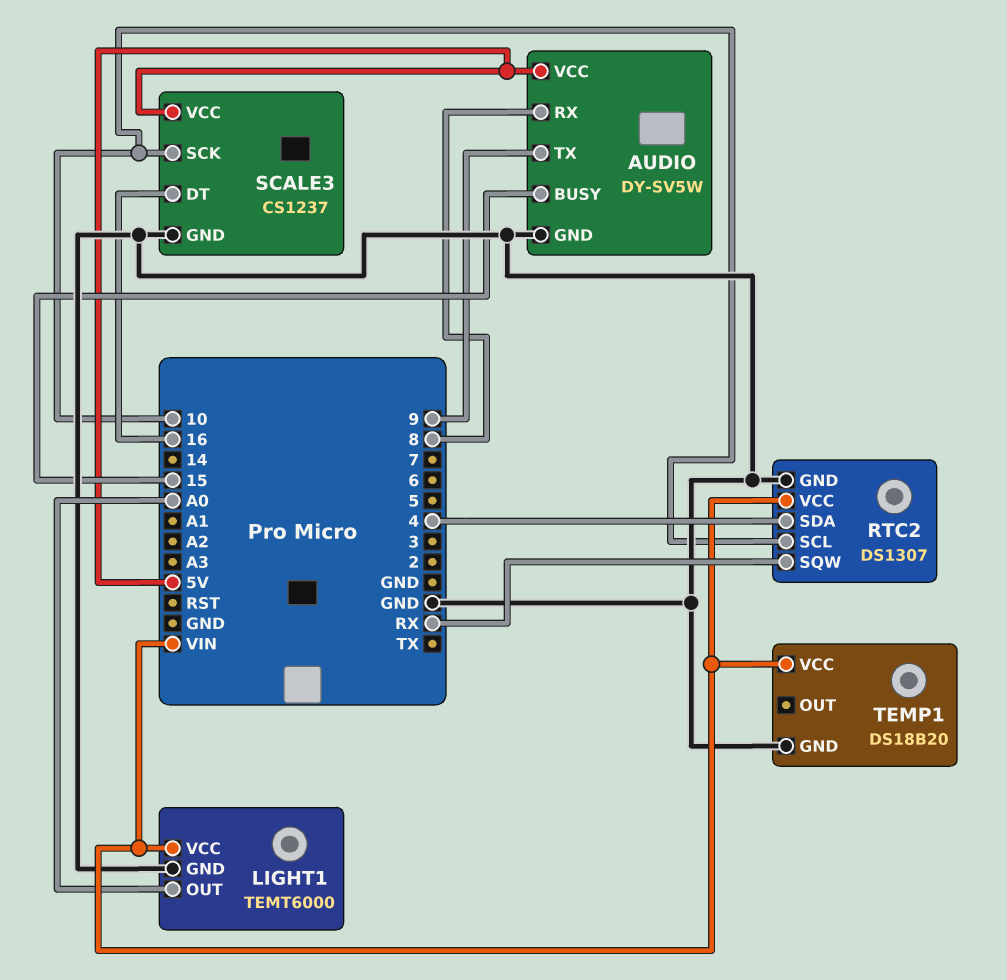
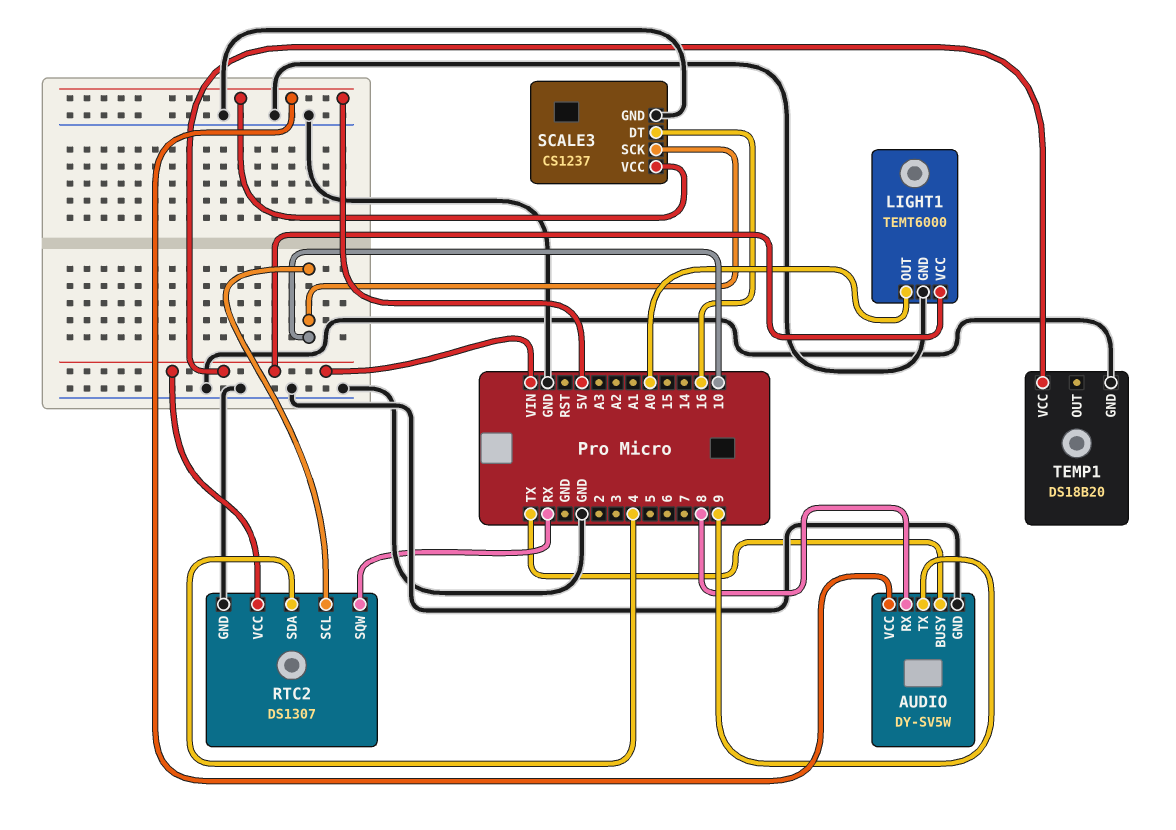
AUDIO pin BUSY: 15 -> TX

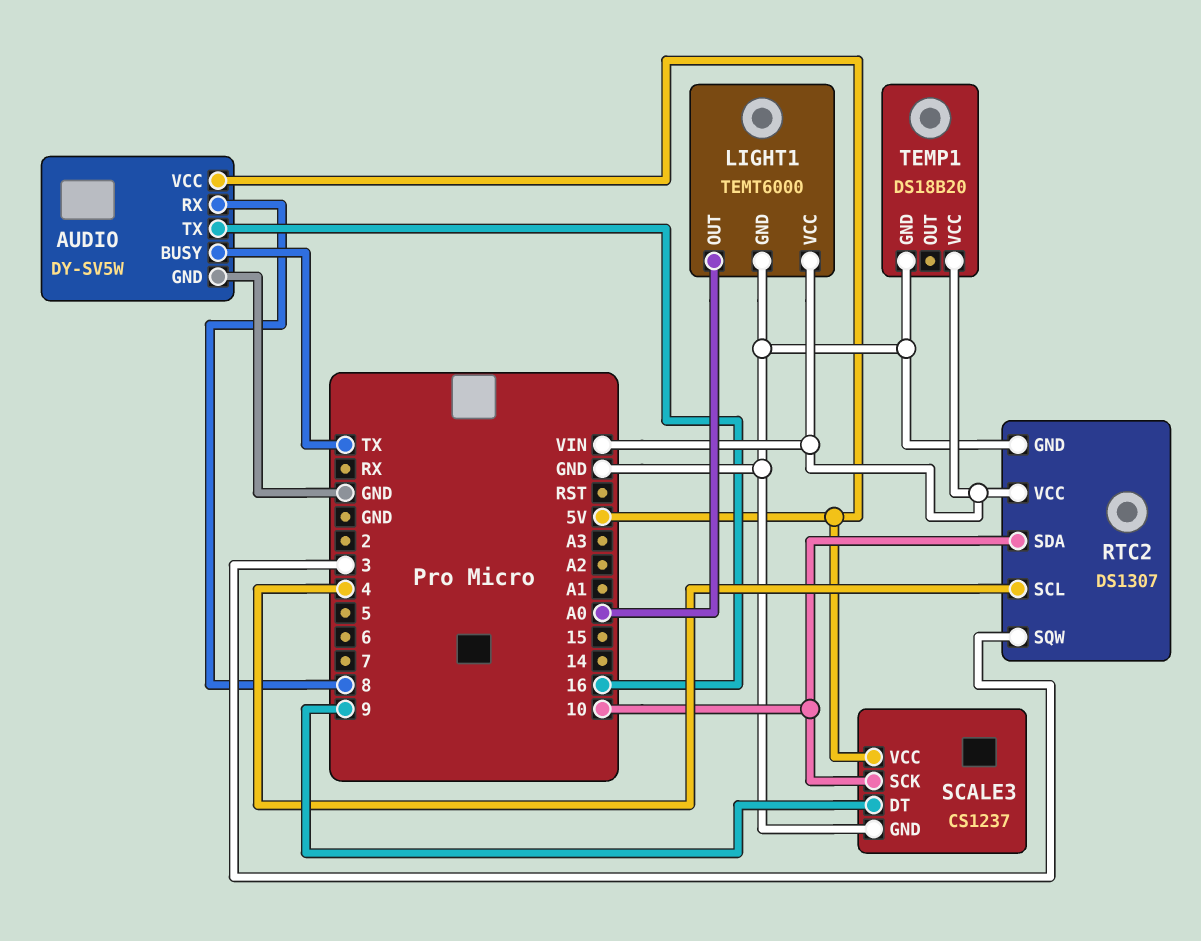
AUDIO pin TX: 9 -> 16
RTC2 pin SCL: 10 -> 4
RTC2 pin SDA: 4 -> 10
RTC2 pin SQW: RX -> 3
SCALE3 pin DT: 16 -> 9

